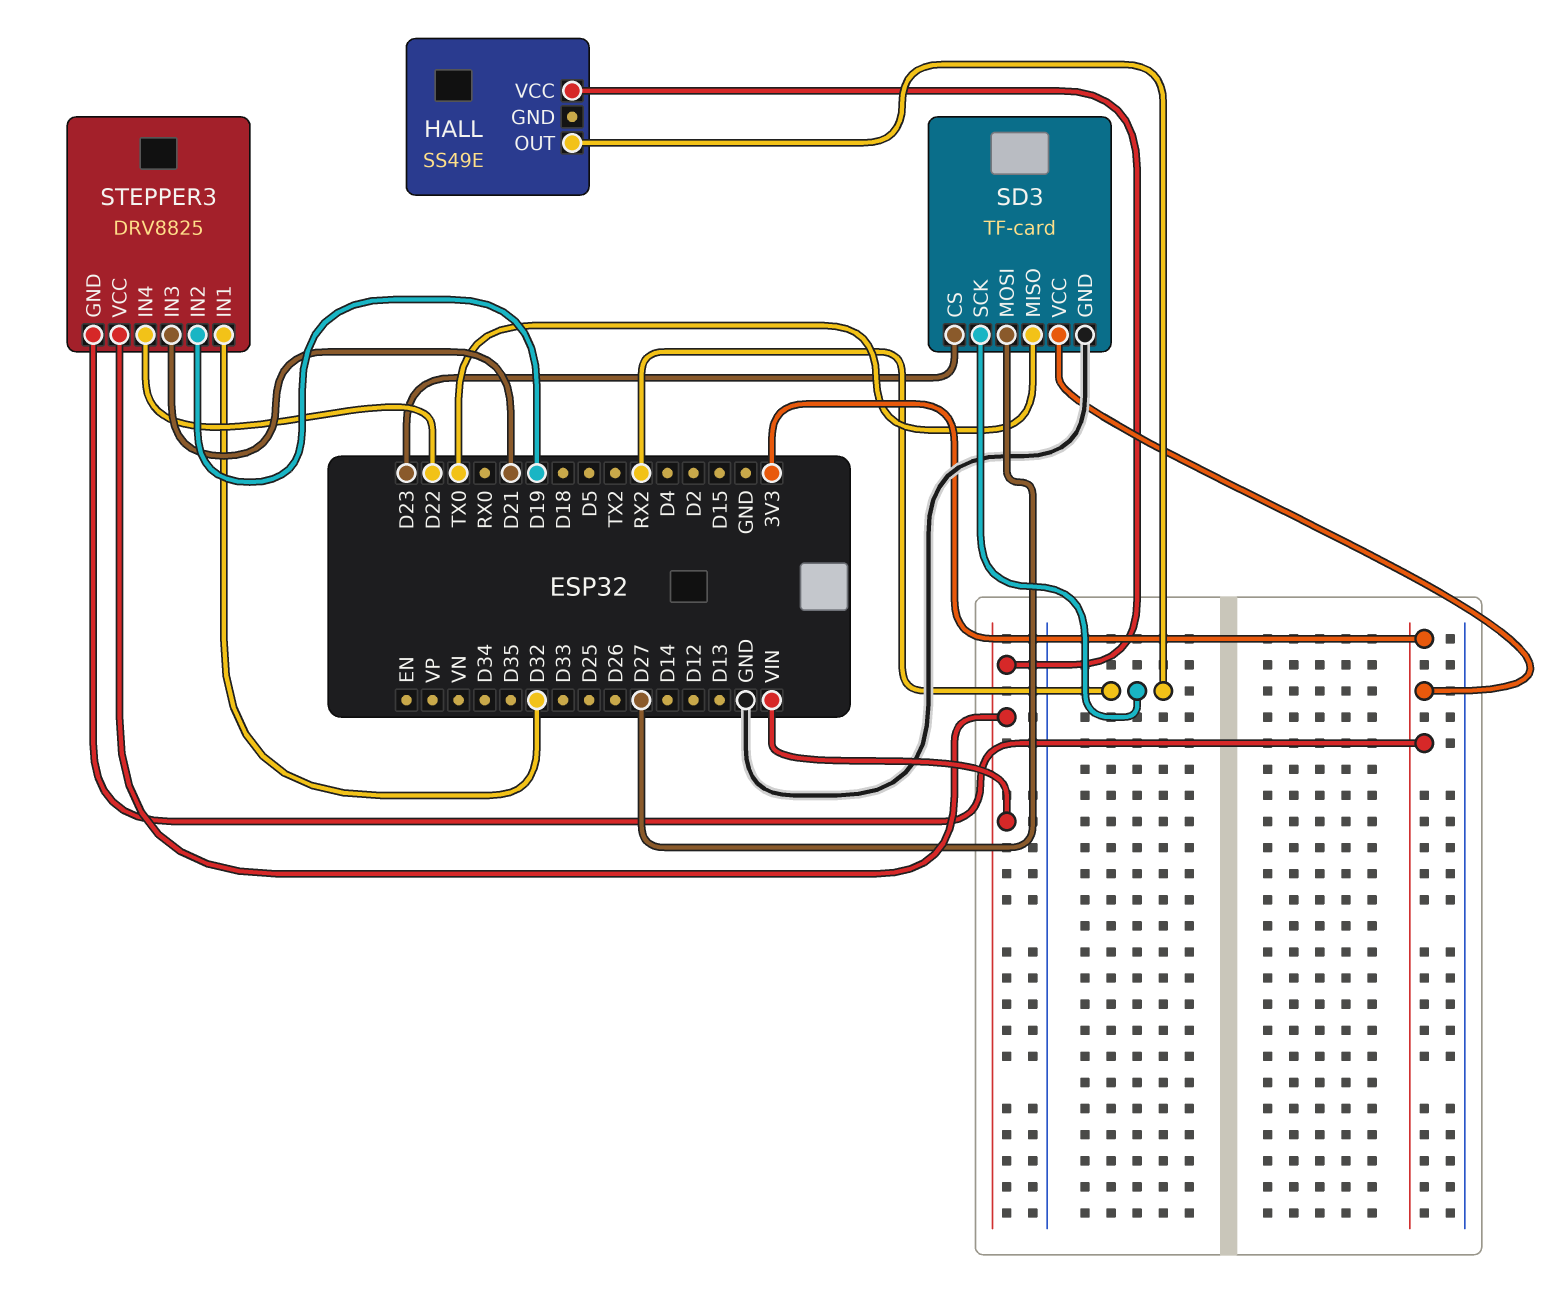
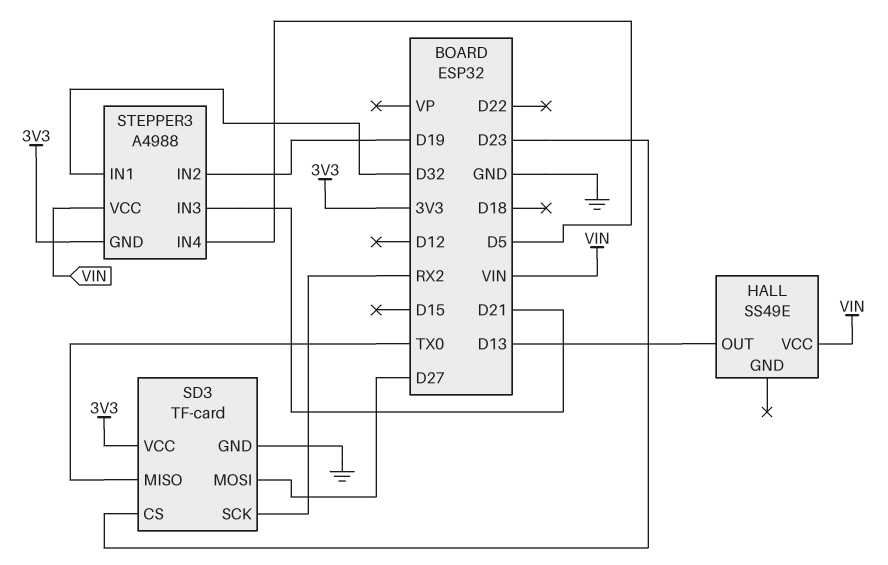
HALL pin OUT: RX2 -> D13
STEPPER3: DRV8825 -> A4988
STEPPER3 pin IN4: D22 -> D5

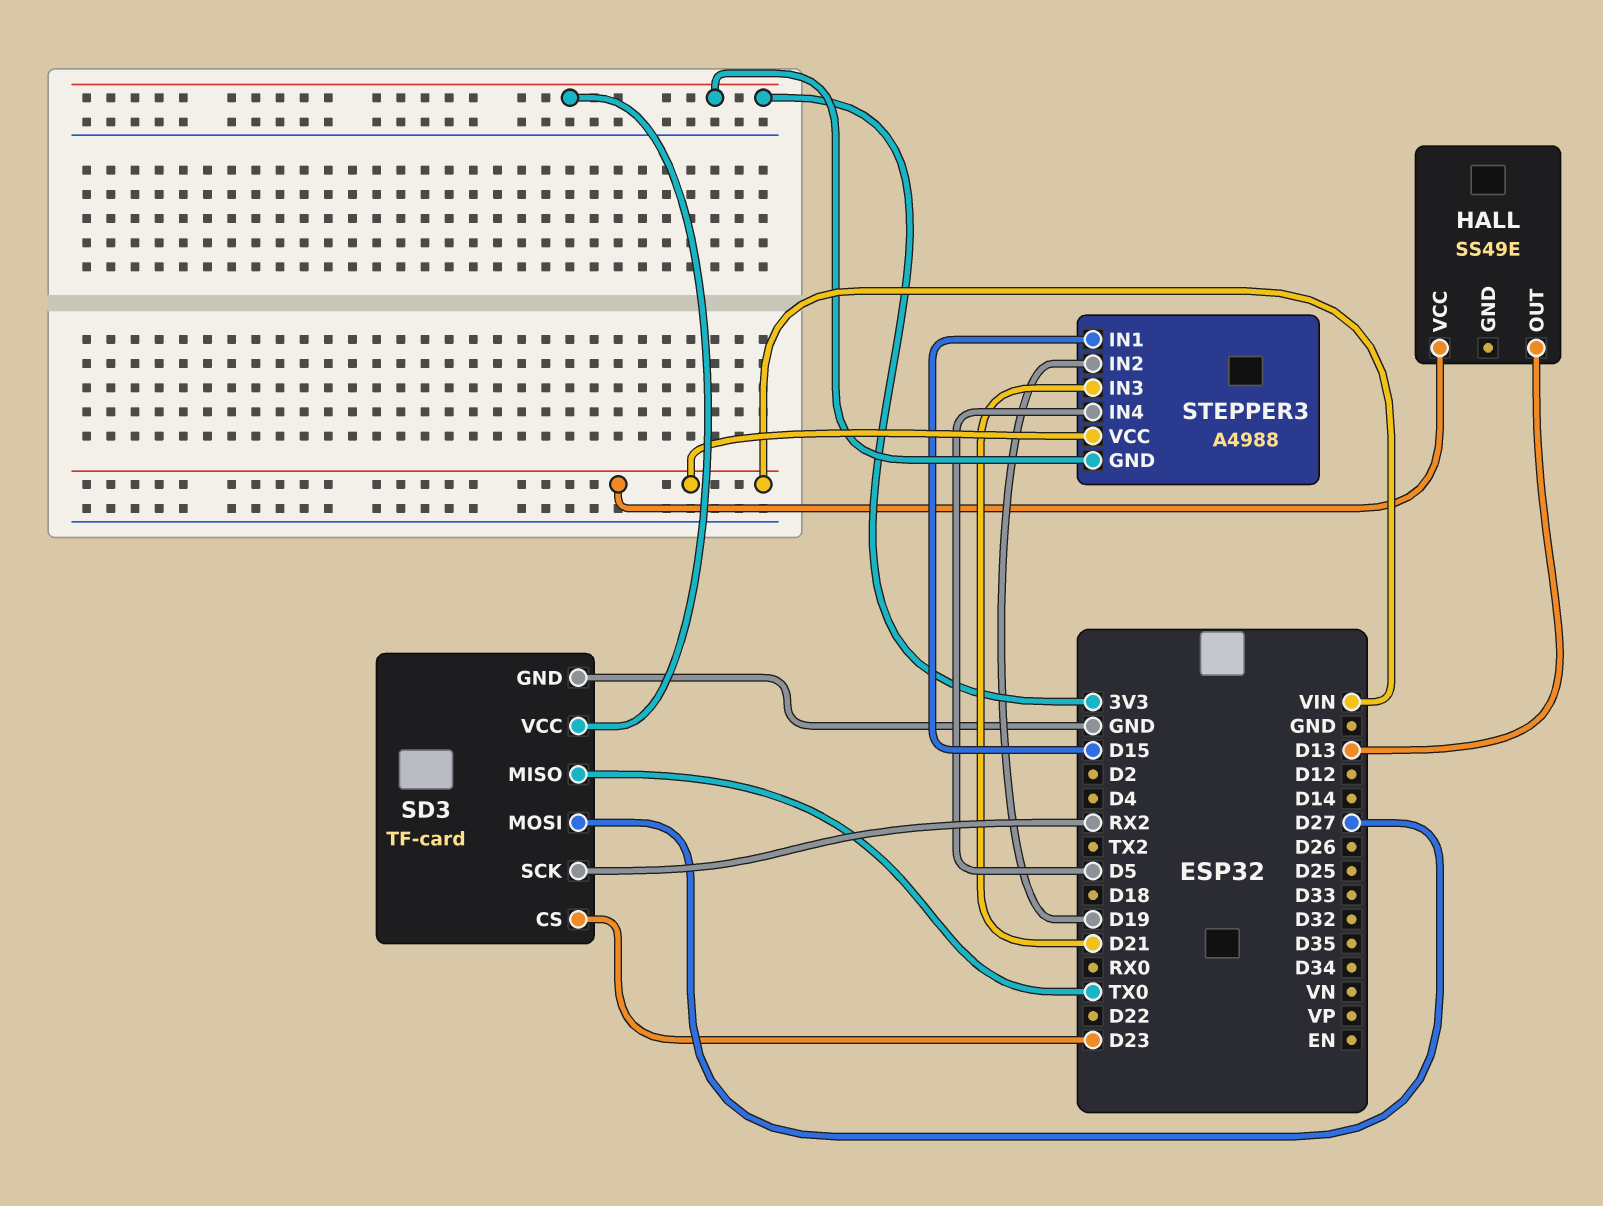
STEPPER3 pin IN1: D32 -> D15

